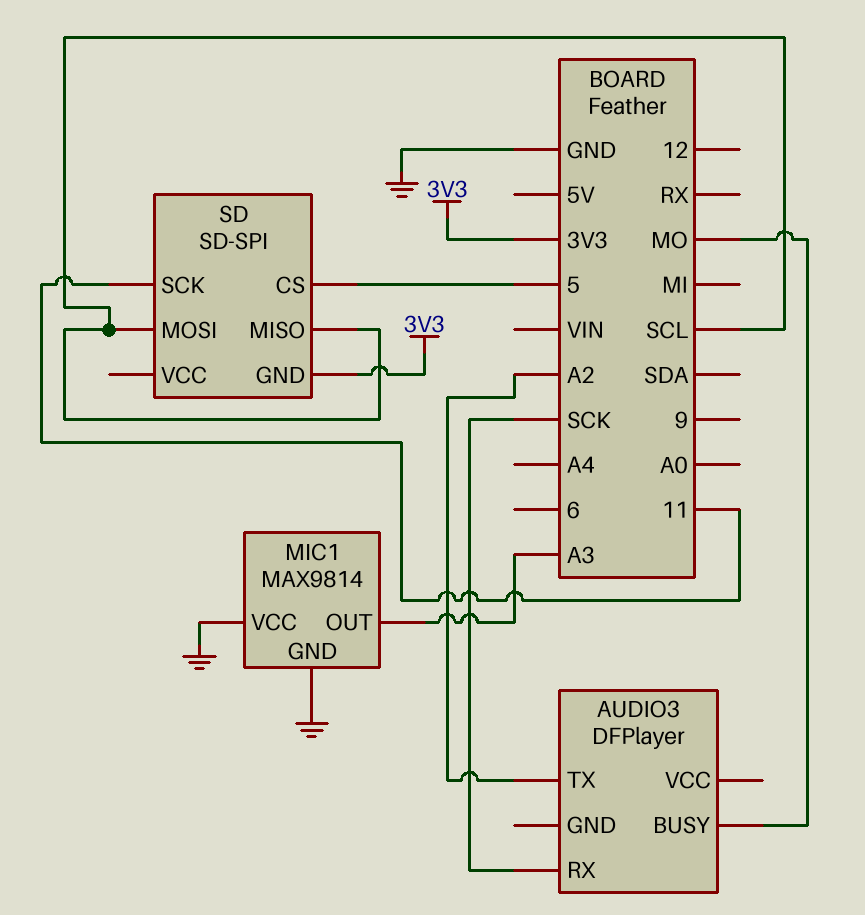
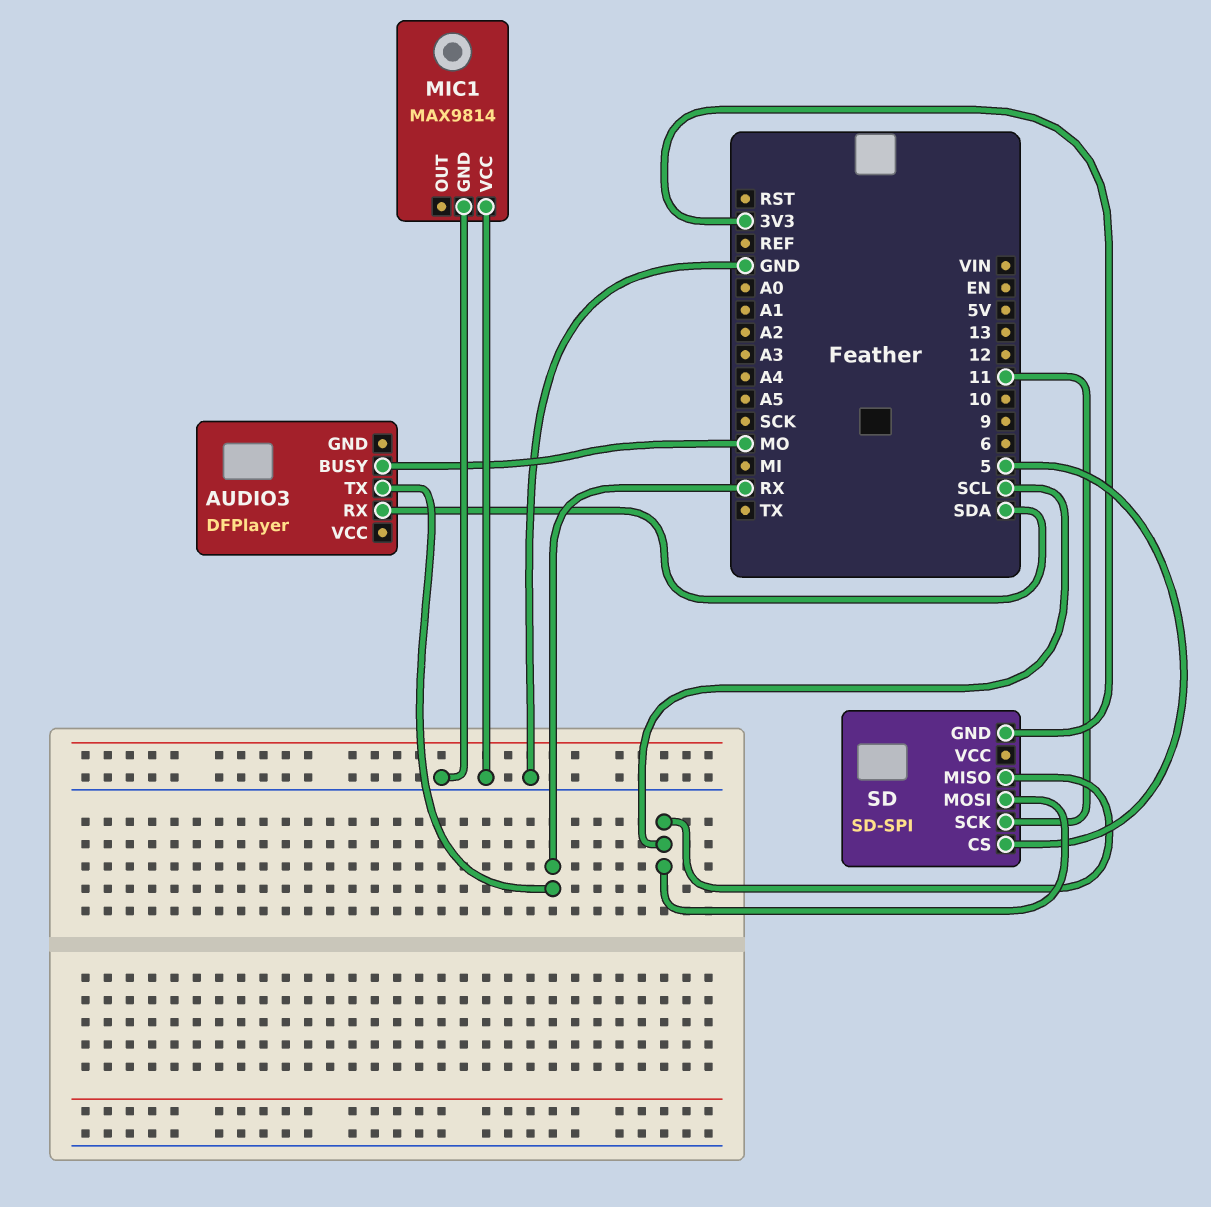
AUDIO3 pin RX: SCK -> SDA
AUDIO3 pin TX: A2 -> RX
MIC1 pin OUT: A3 -> none

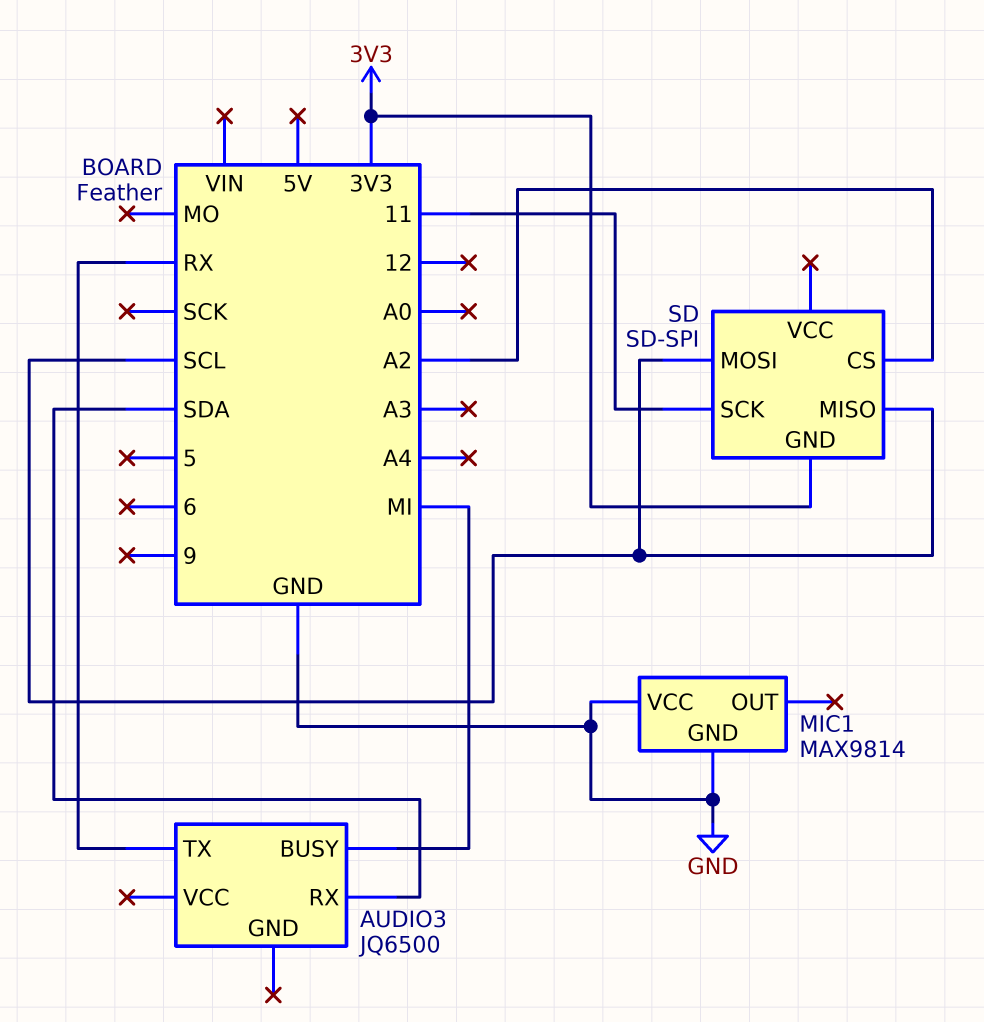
AUDIO3: DFPlayer -> JQ6500
AUDIO3 pin BUSY: MO -> MI
SD pin CS: 5 -> A2

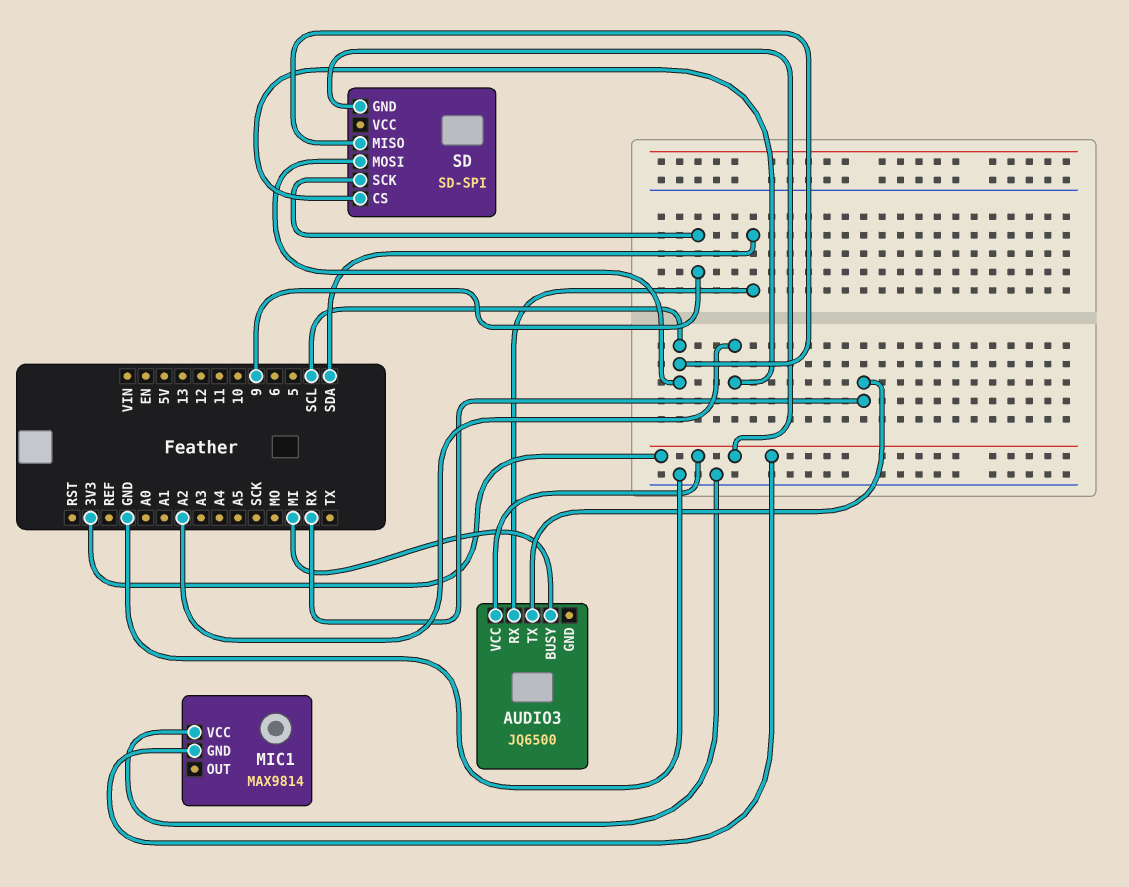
AUDIO3 pin VCC: none -> 3V3
MIC1 pin GND: GND -> 3V3
SD pin SCK: 11 -> 9

